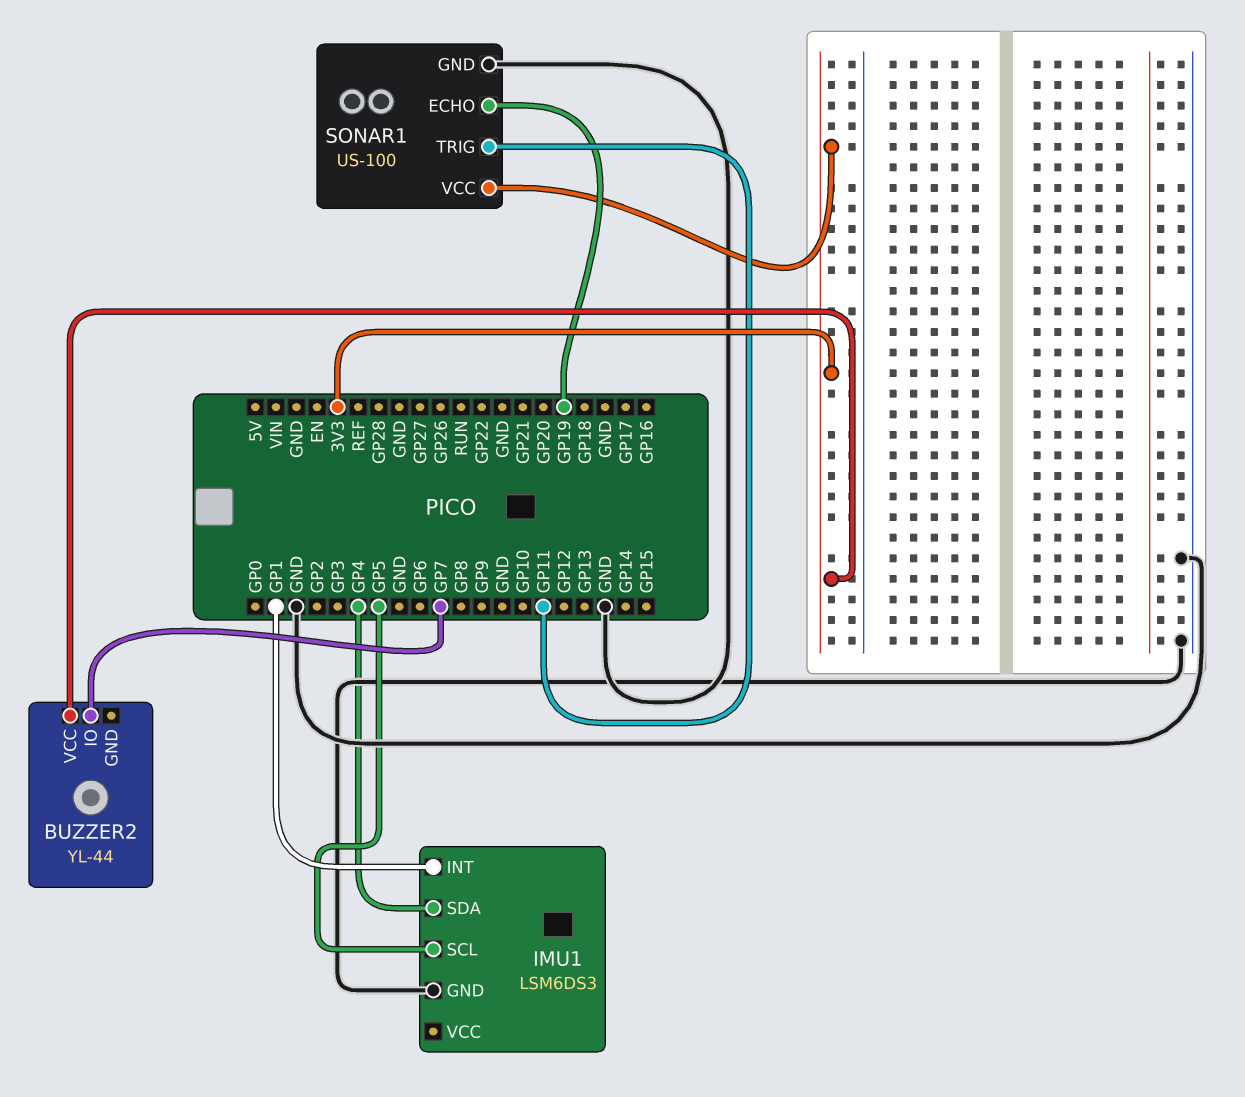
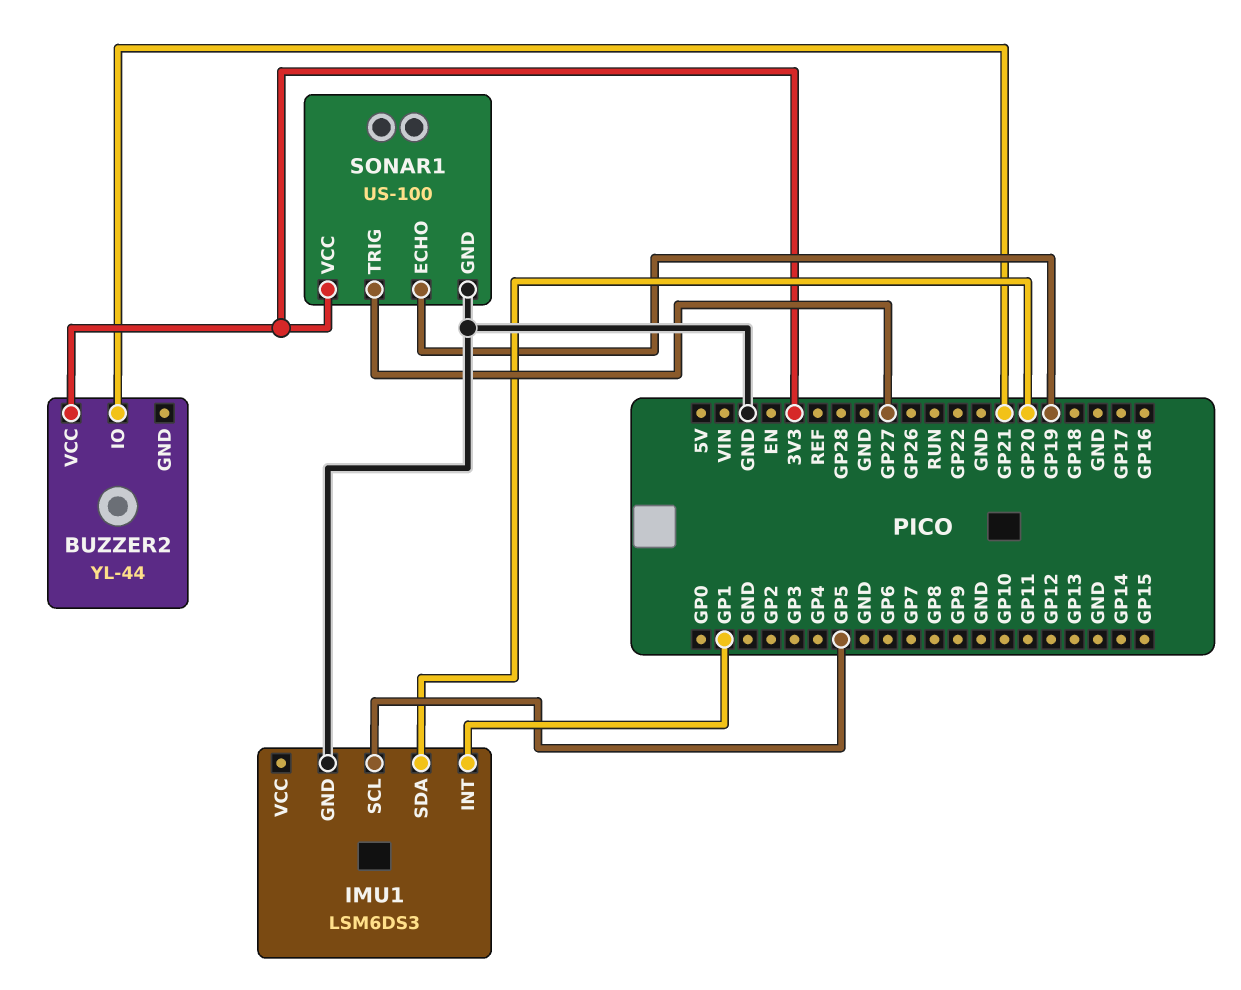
BUZZER2 pin IO: GP7 -> GP21
IMU1 pin SDA: GP4 -> GP20
SONAR1 pin TRIG: GP11 -> GP27

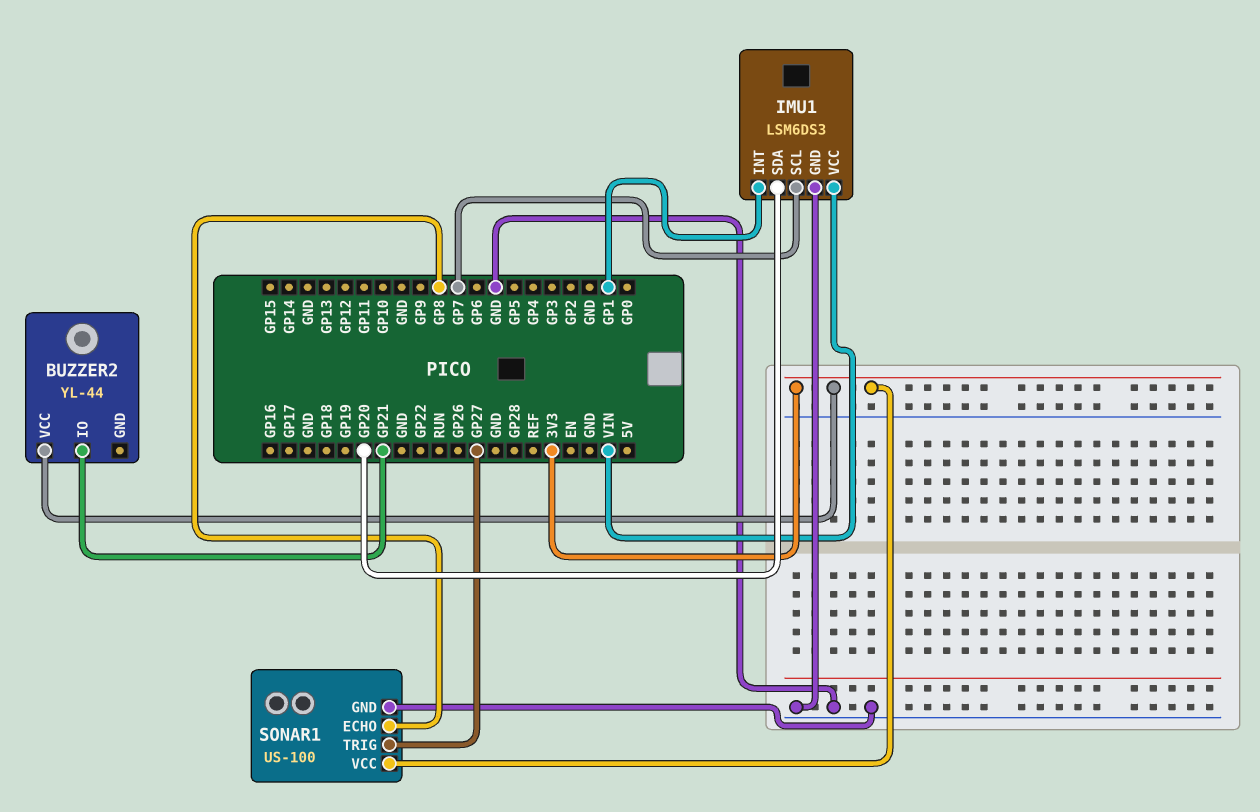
IMU1 pin SCL: GP5 -> GP7
IMU1 pin VCC: none -> VIN
SONAR1 pin ECHO: GP19 -> GP8

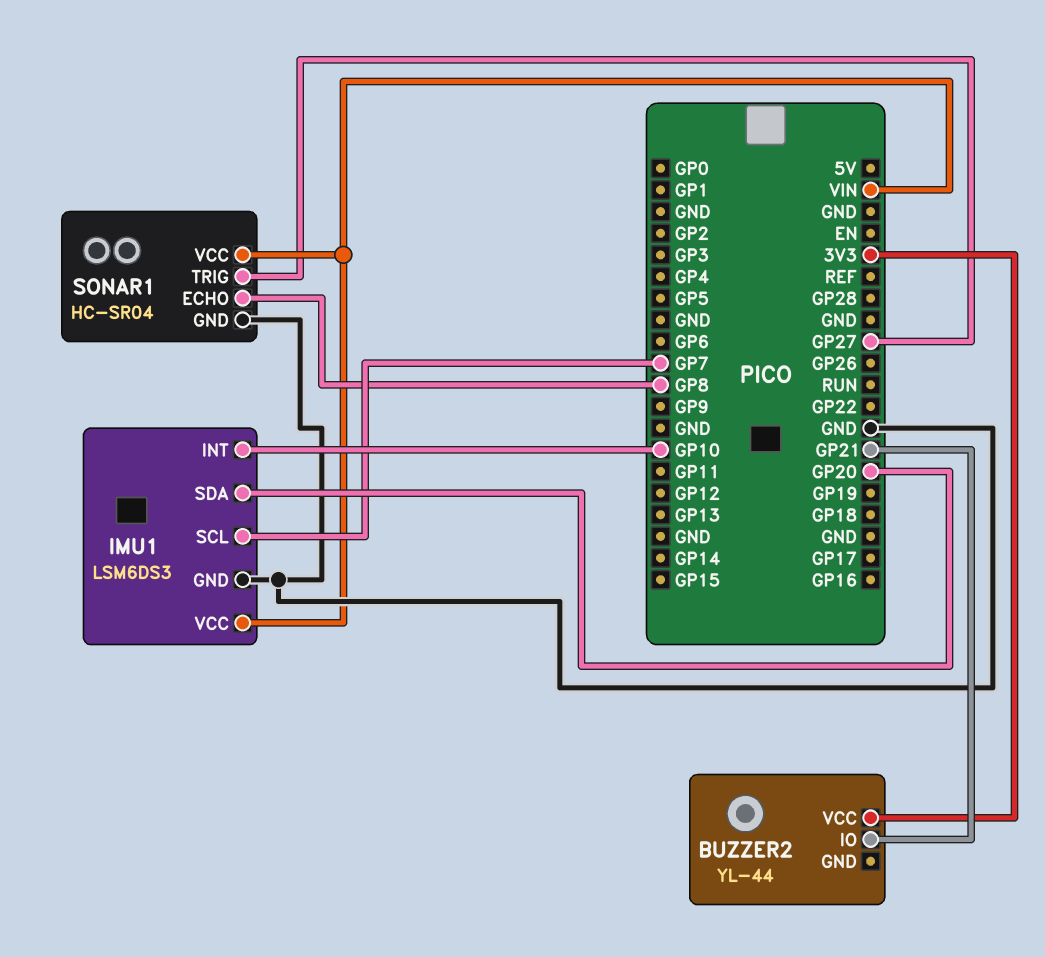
IMU1 pin INT: GP1 -> GP10
SONAR1: US-100 -> HC-SR04
SONAR1 pin VCC: 3V3 -> VIN

